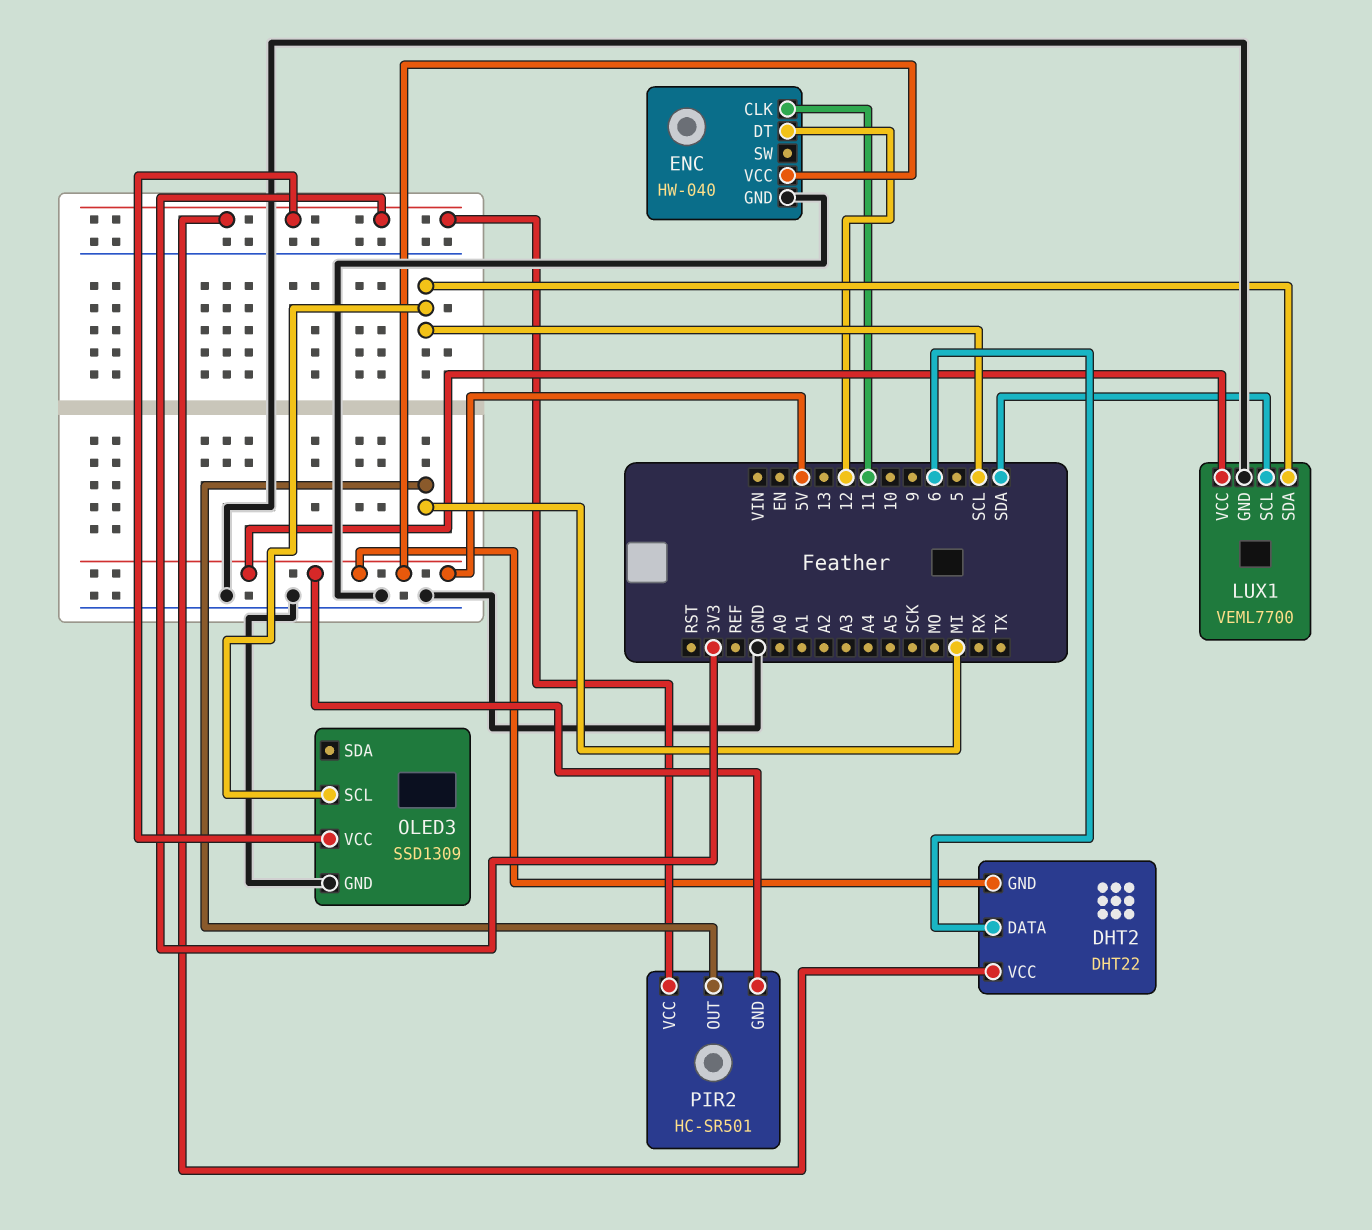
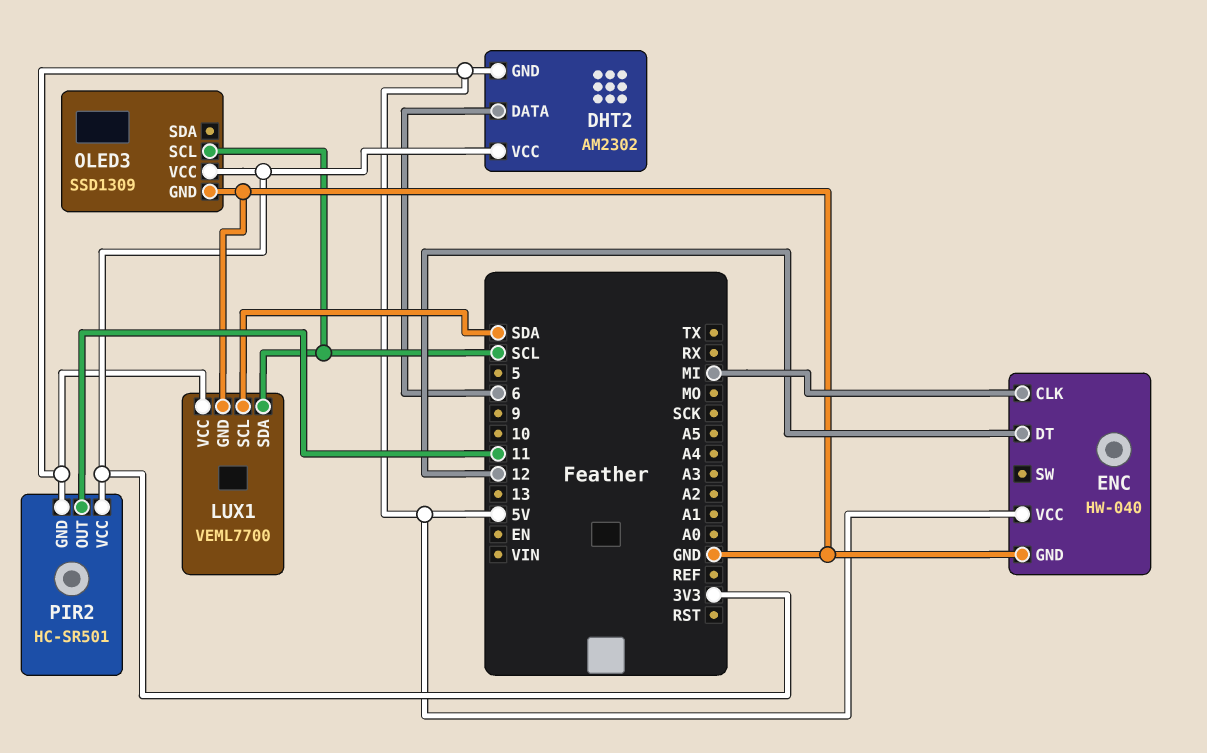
DHT2: DHT22 -> AM2302
ENC pin CLK: 11 -> MI
PIR2 pin OUT: MI -> 11

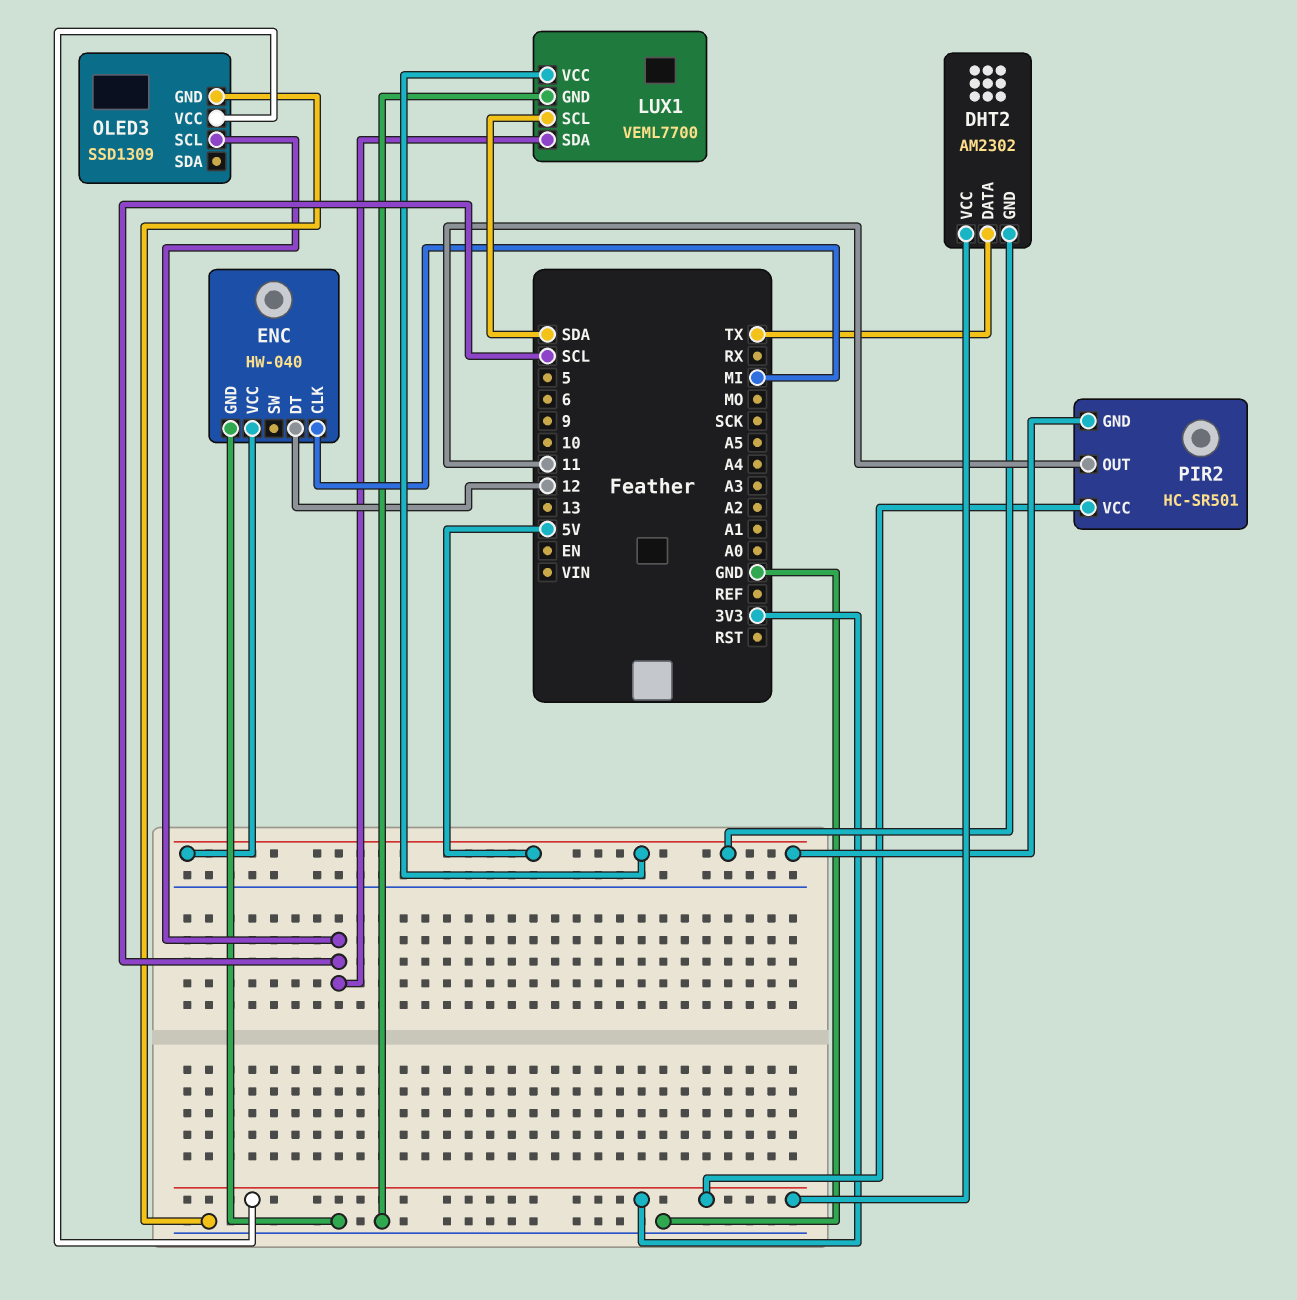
DHT2 pin DATA: 6 -> TX

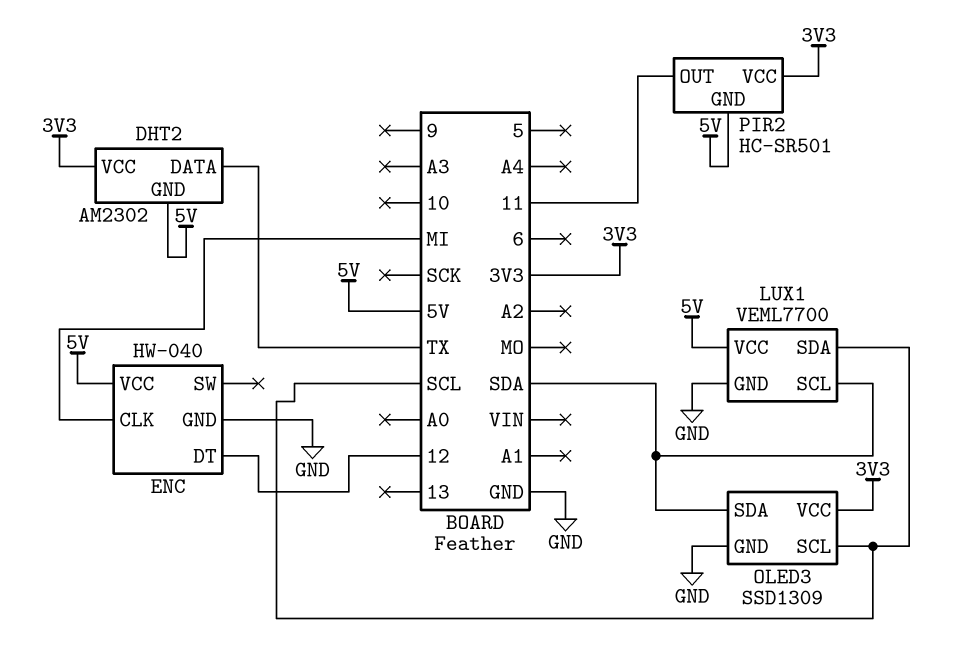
OLED3 pin SDA: none -> SDA

